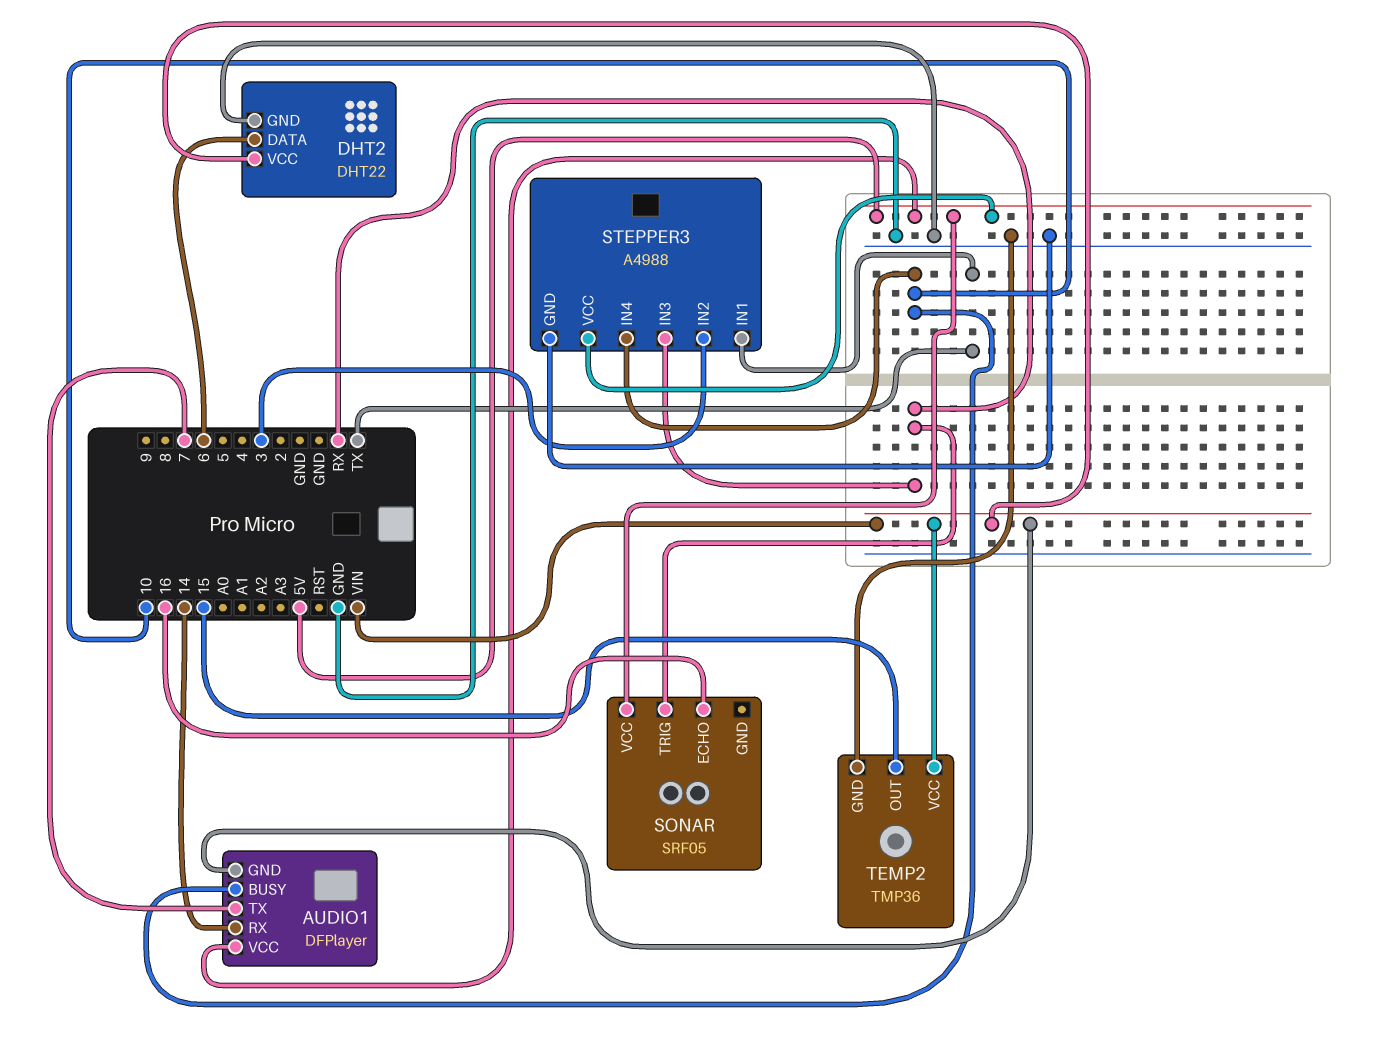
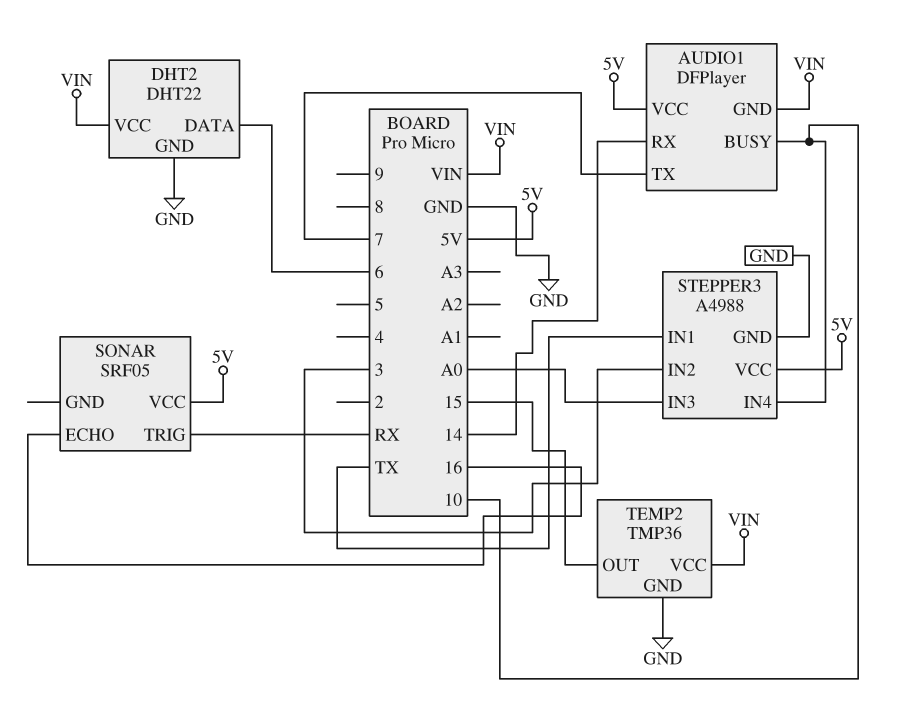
STEPPER3 pin IN3: RX -> A0

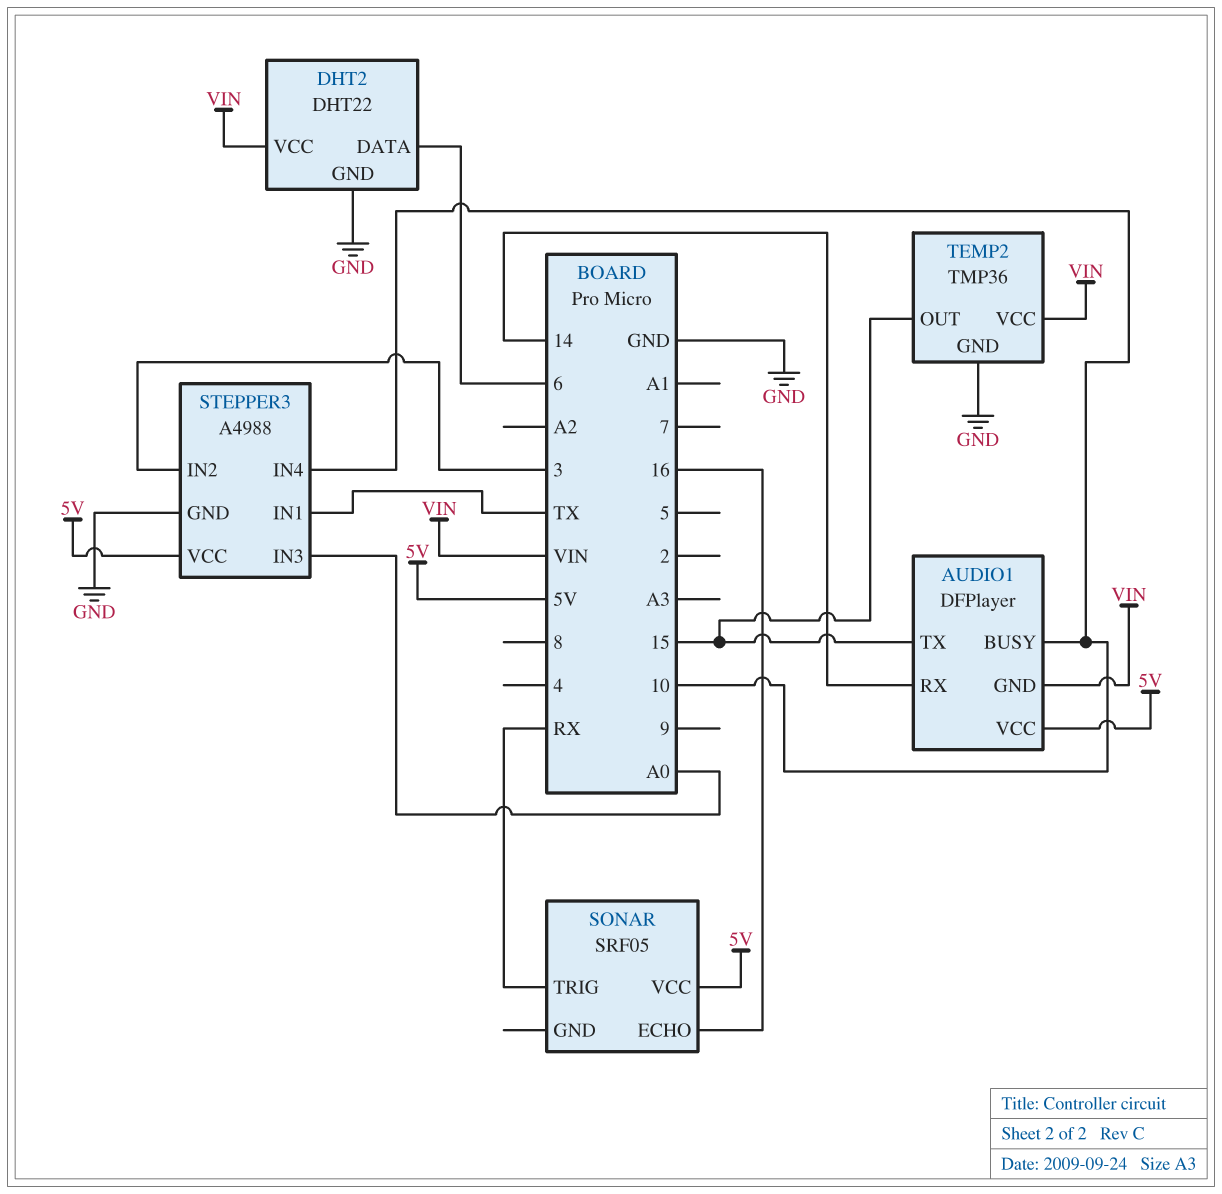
AUDIO1 pin TX: 7 -> 15

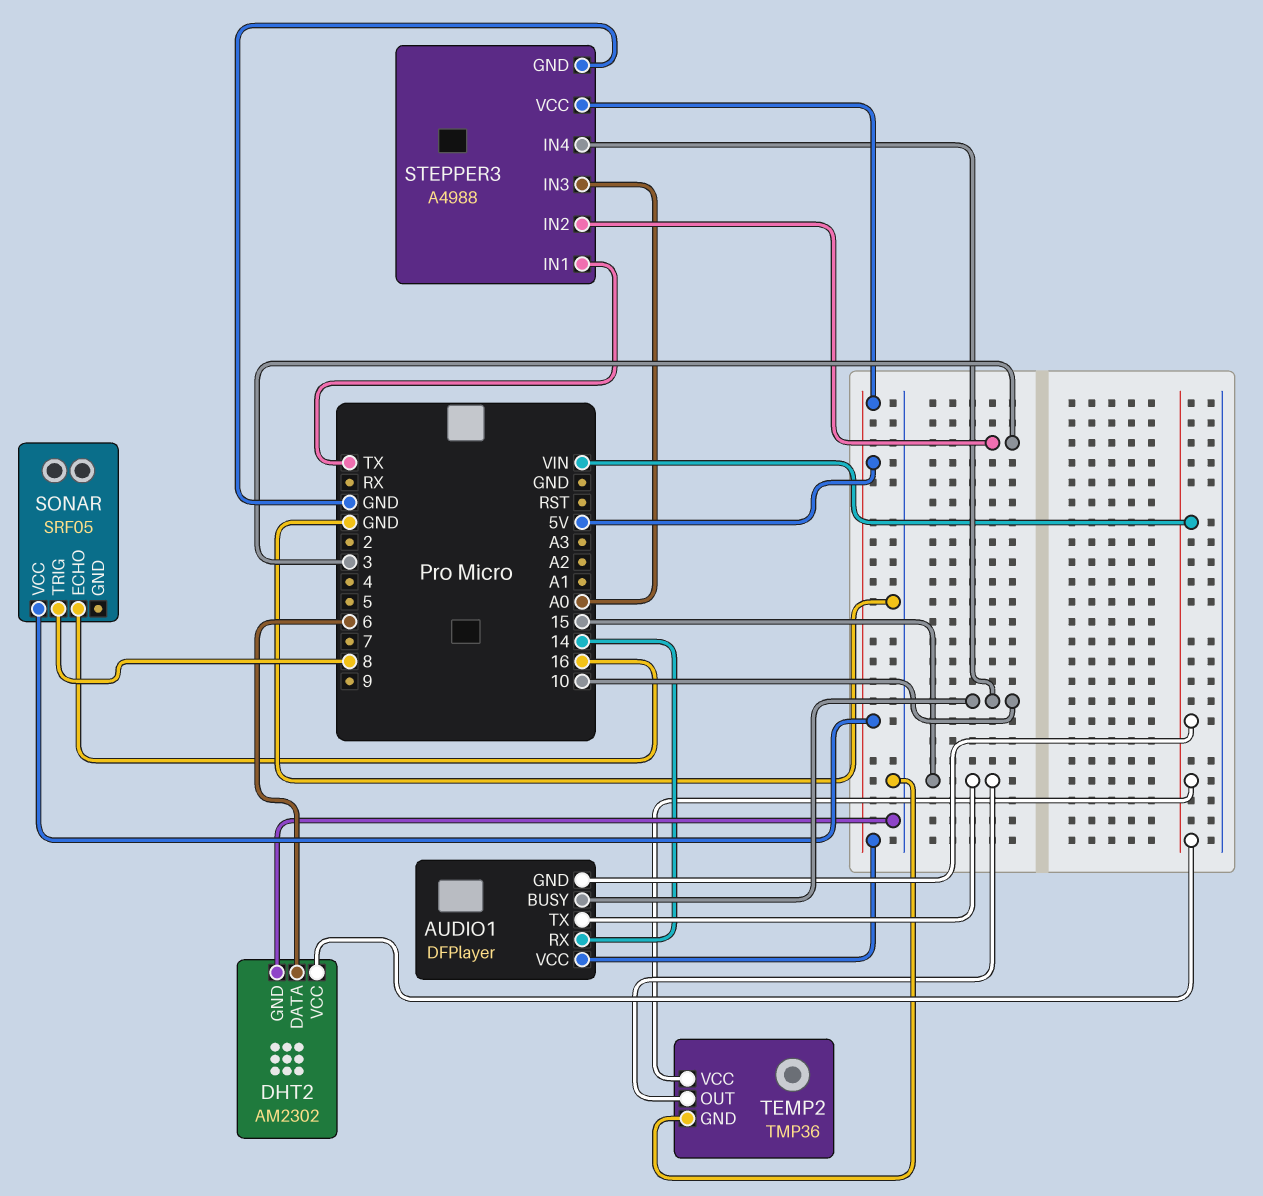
DHT2: DHT22 -> AM2302
SONAR pin TRIG: RX -> 8

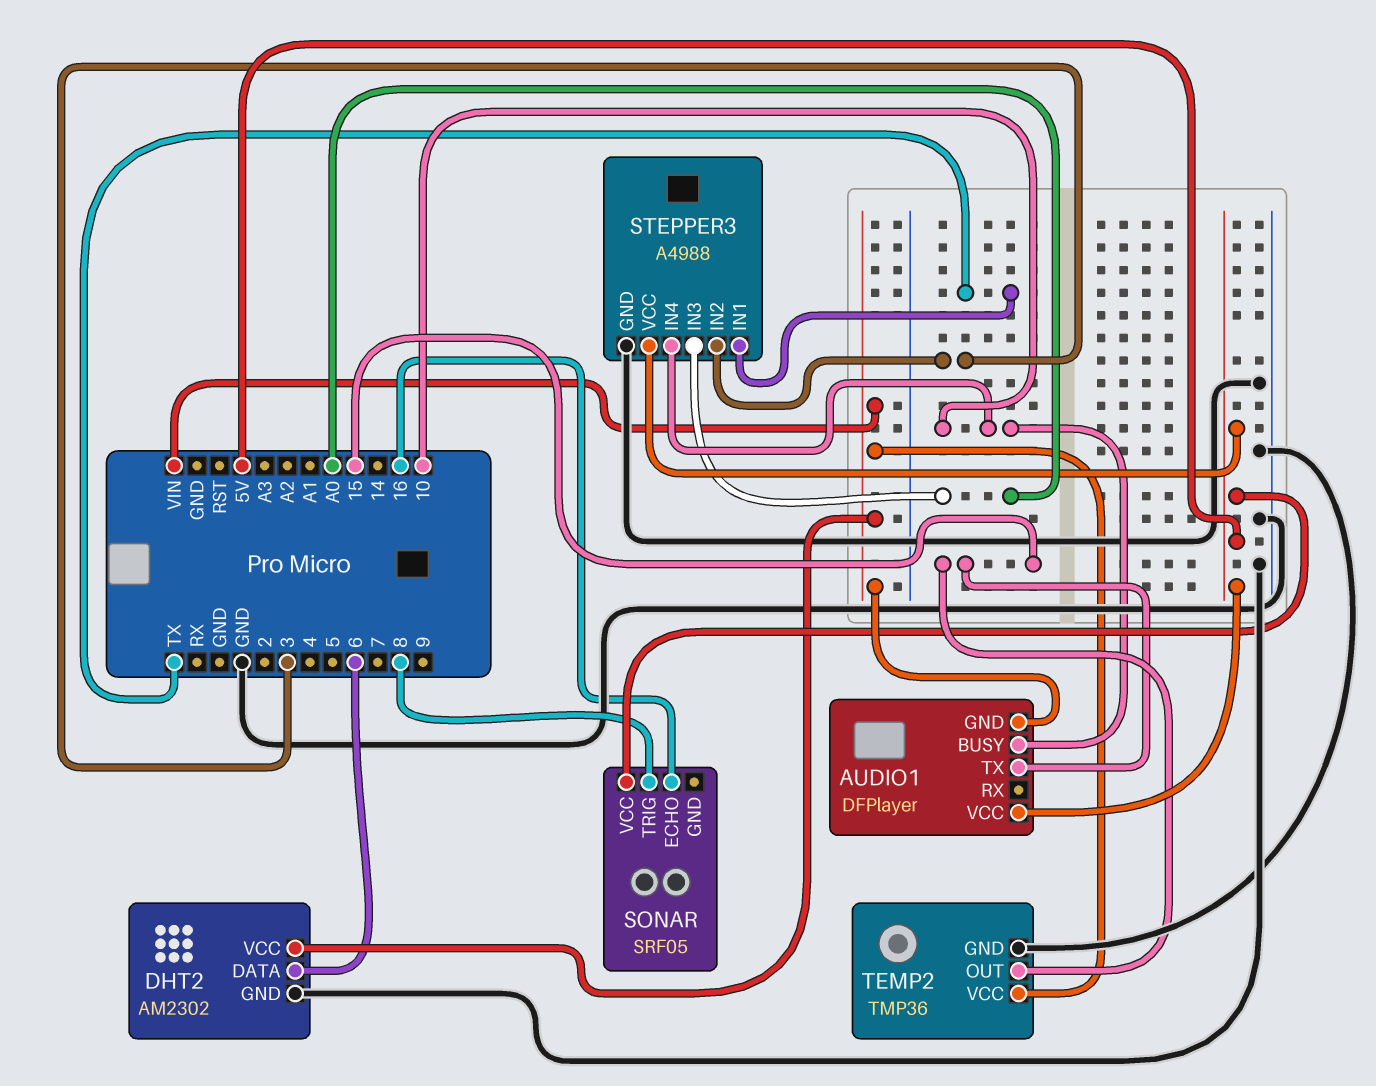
AUDIO1 pin RX: 14 -> none

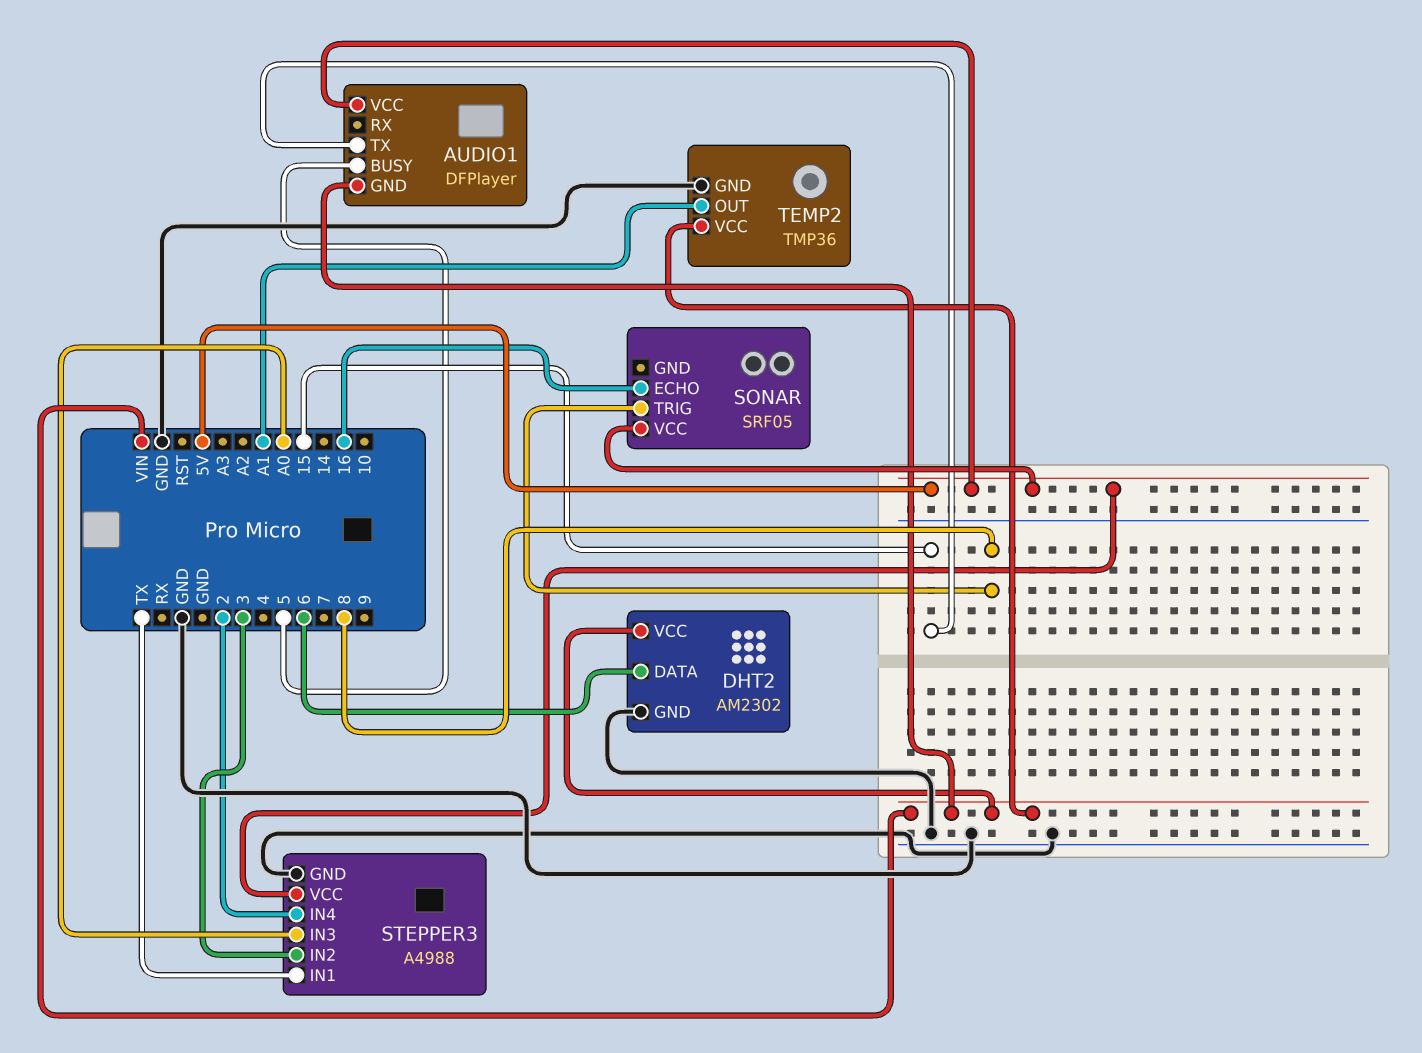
AUDIO1 pin BUSY: 10 -> 5
STEPPER3 pin IN4: 10 -> 2
TEMP2 pin OUT: 15 -> A1

